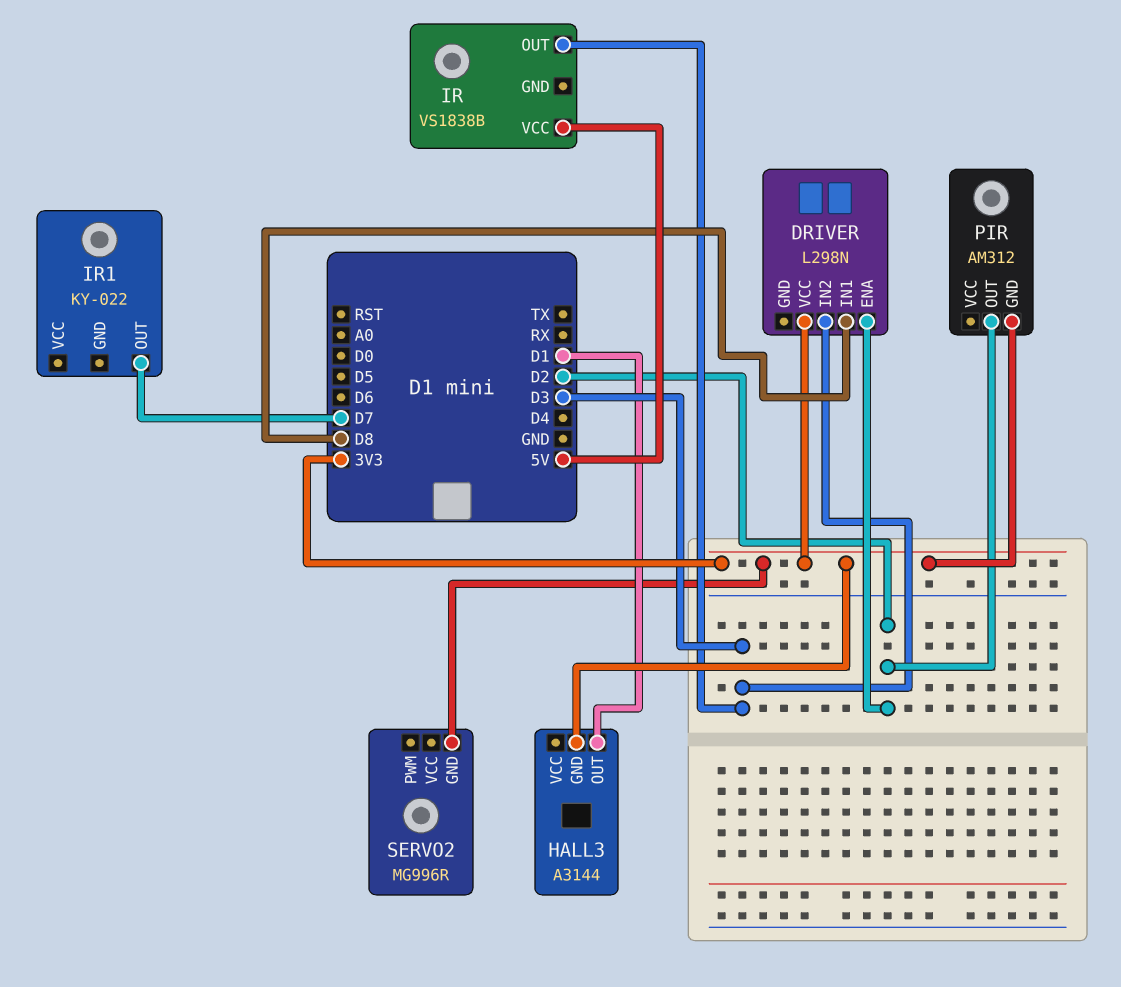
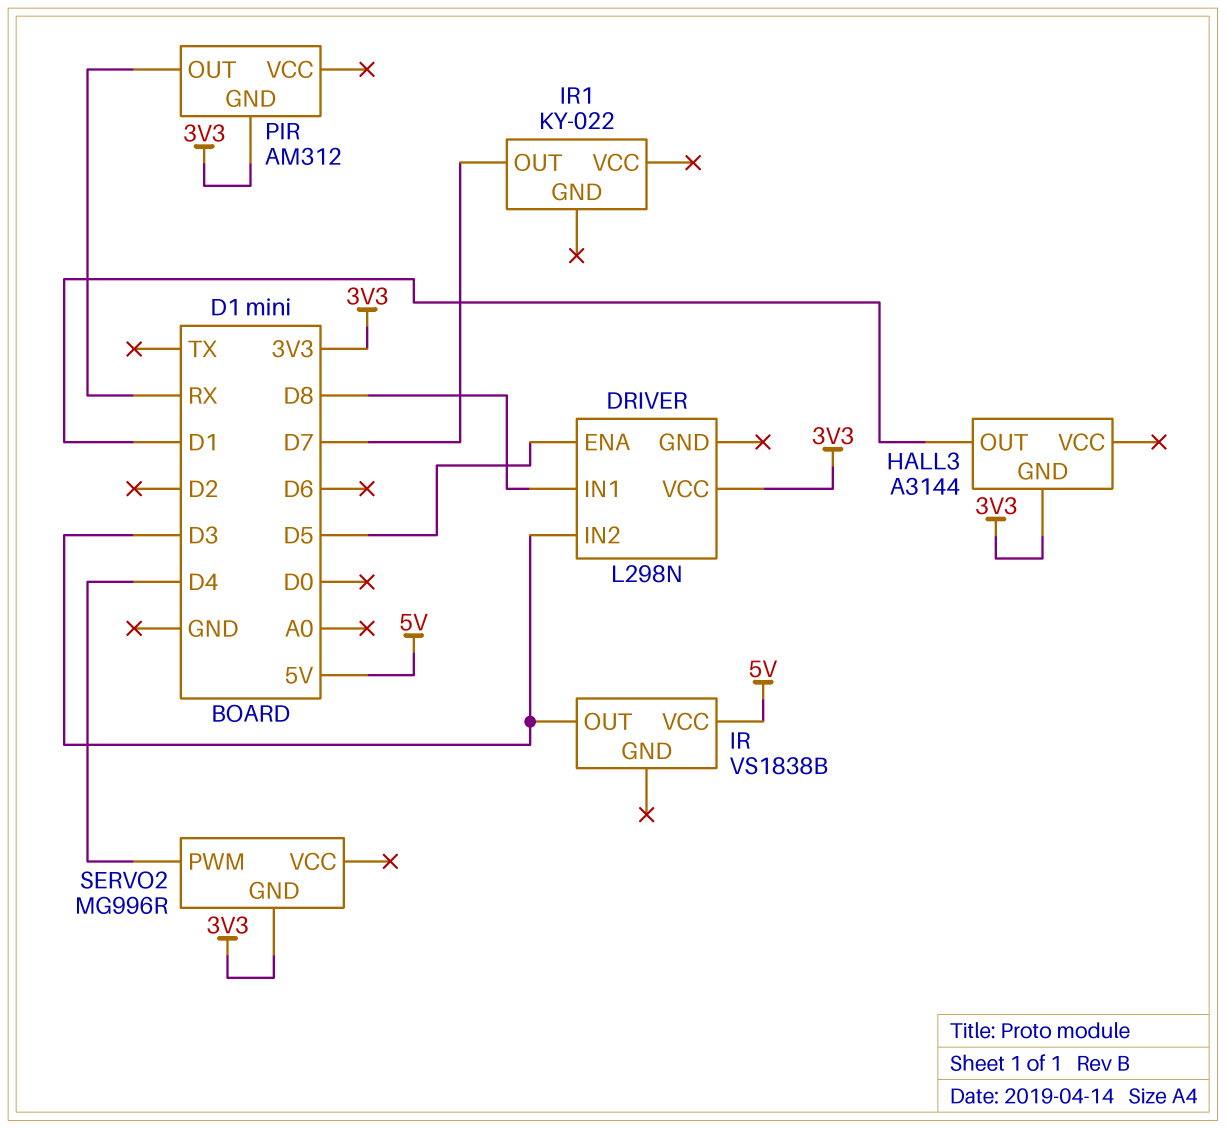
DRIVER pin ENA: D2 -> D5
PIR pin OUT: D2 -> RX
SERVO2 pin PWM: none -> D4

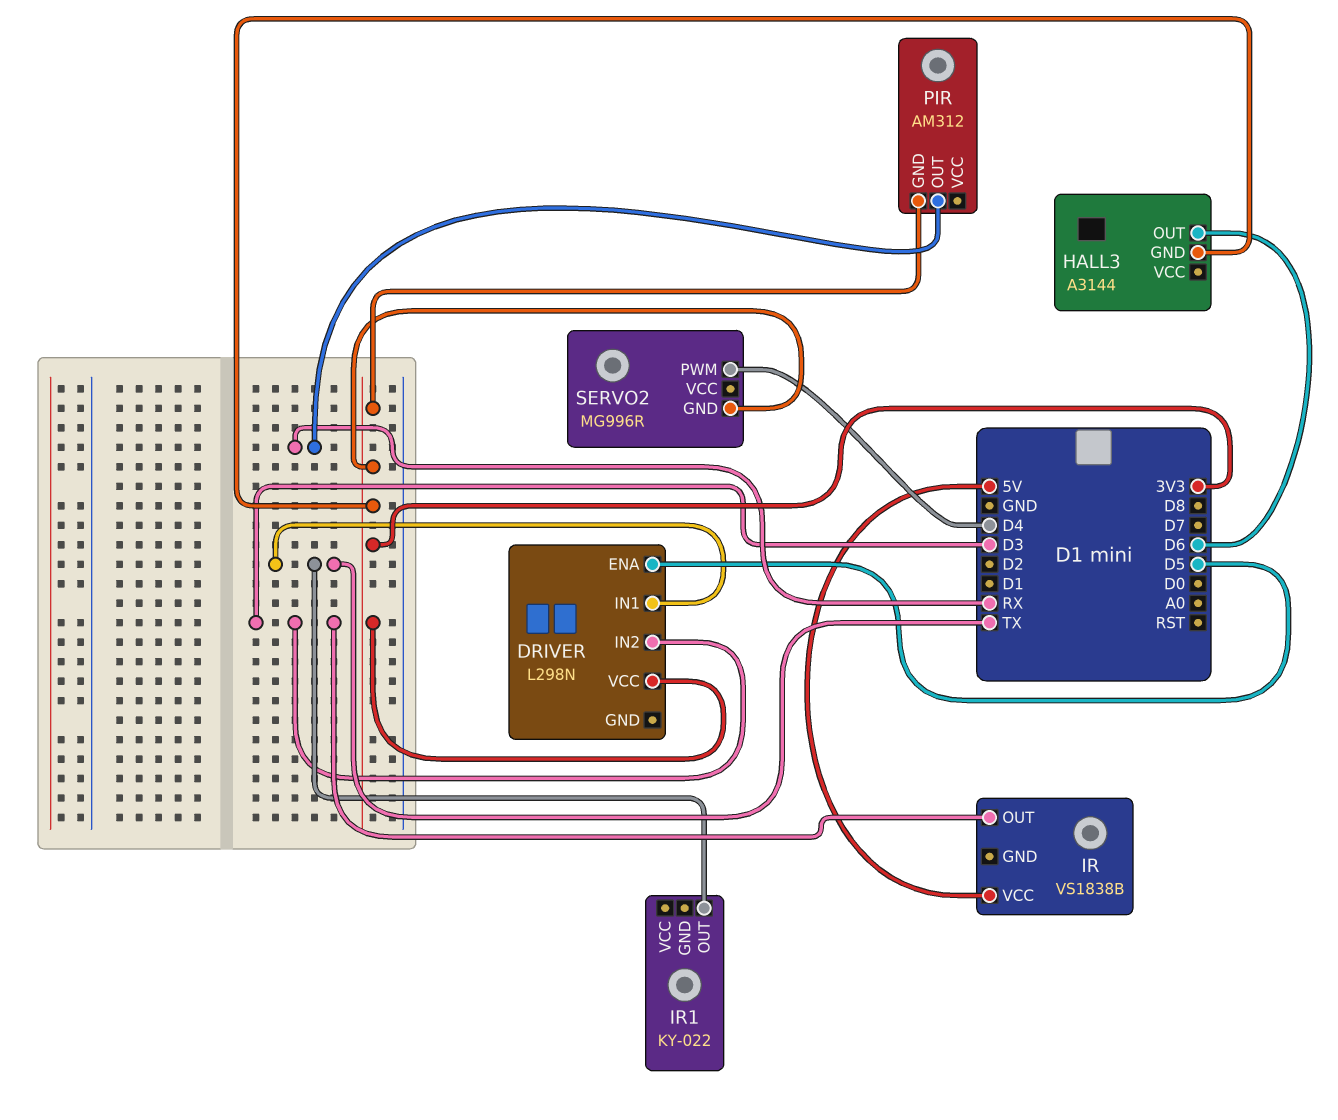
DRIVER pin IN1: D8 -> TX
HALL3 pin OUT: D1 -> D6
IR1 pin OUT: D7 -> TX

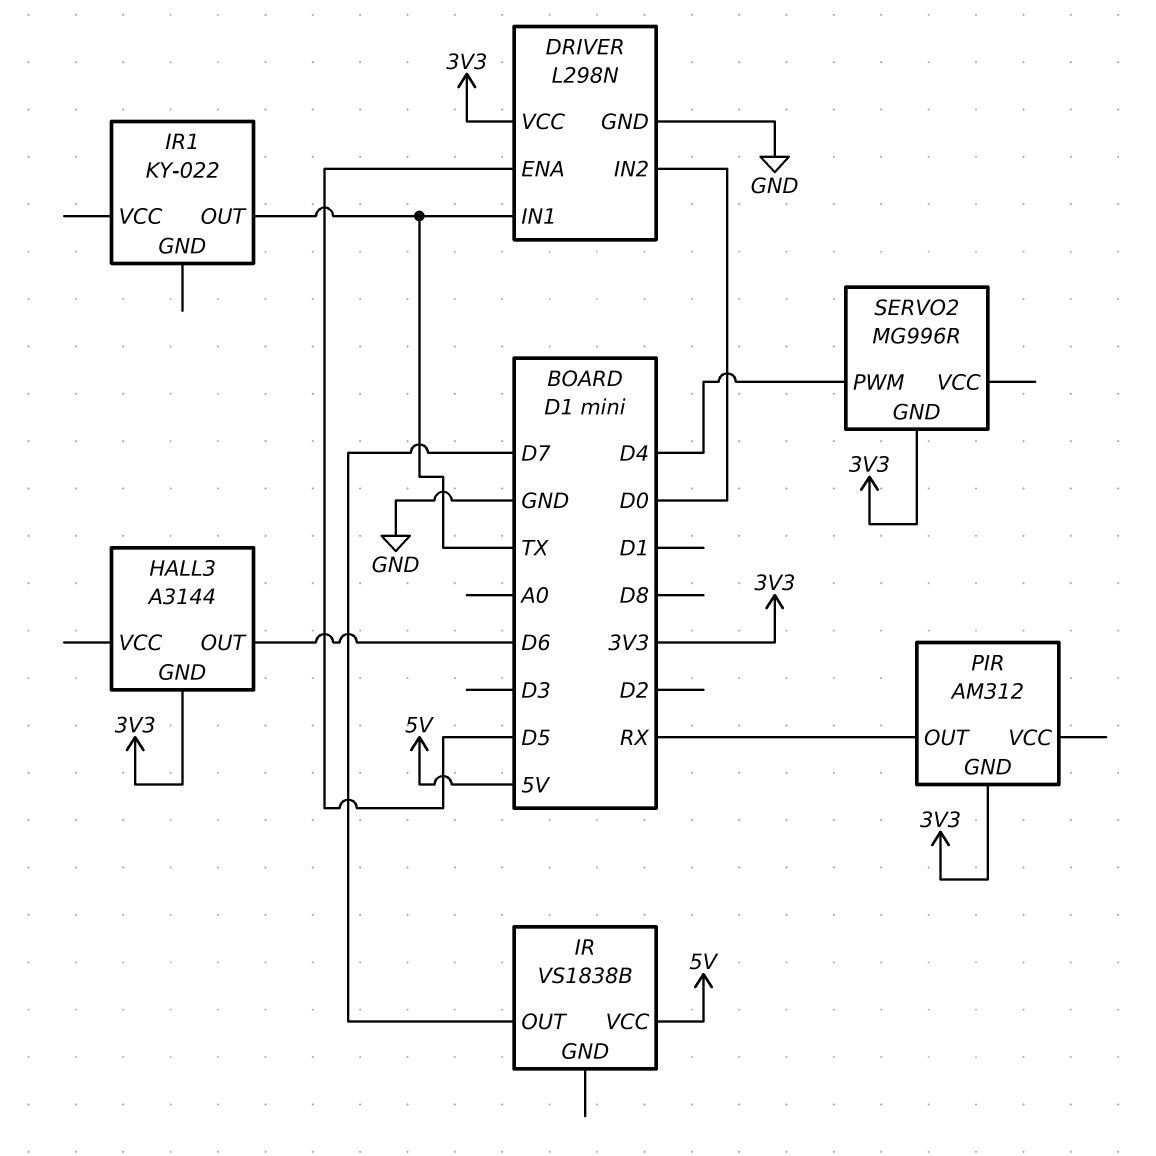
DRIVER pin GND: none -> GND
DRIVER pin IN2: D3 -> D0
IR pin OUT: D3 -> D7

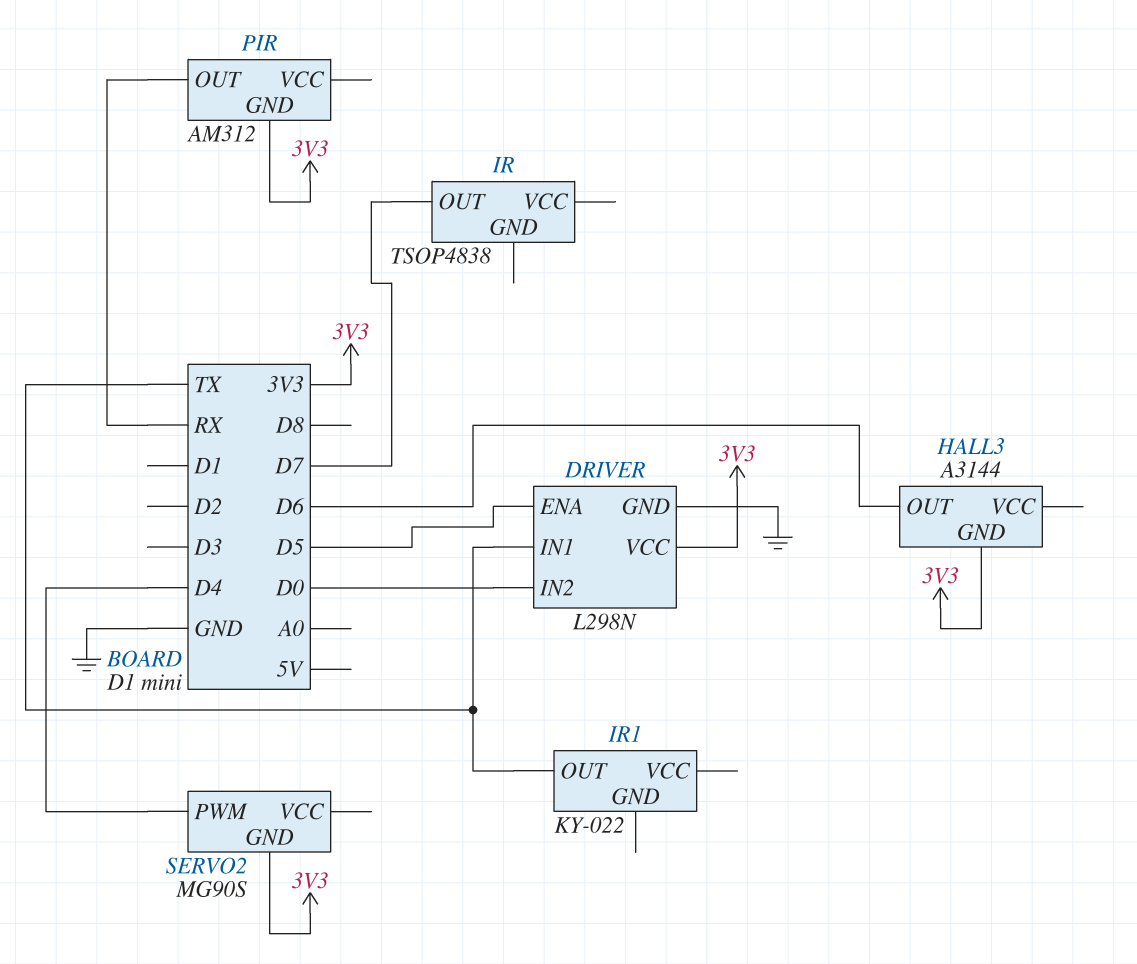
IR: VS1838B -> TSOP4838
IR pin VCC: 5V -> none
SERVO2: MG996R -> MG90S

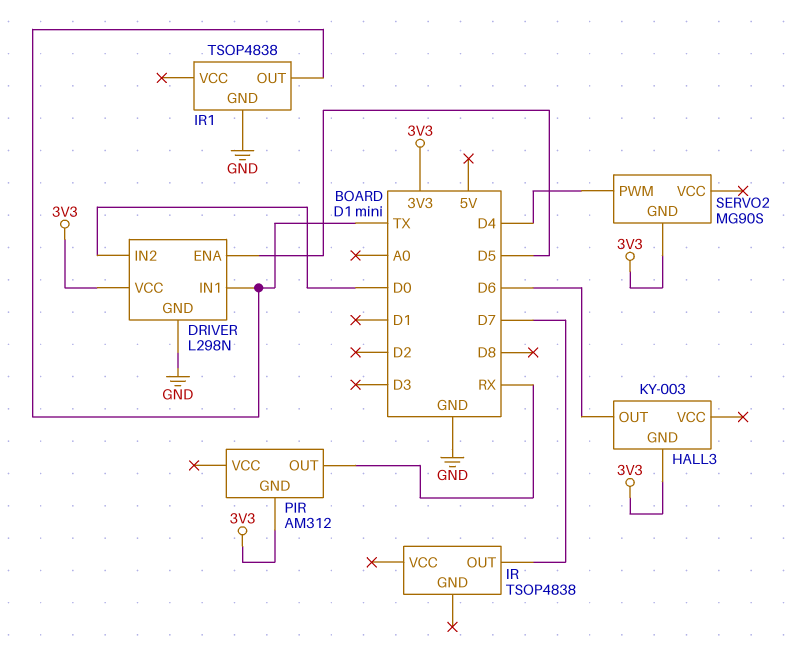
HALL3: A3144 -> KY-003
IR1: KY-022 -> TSOP4838
IR1 pin GND: none -> GND

